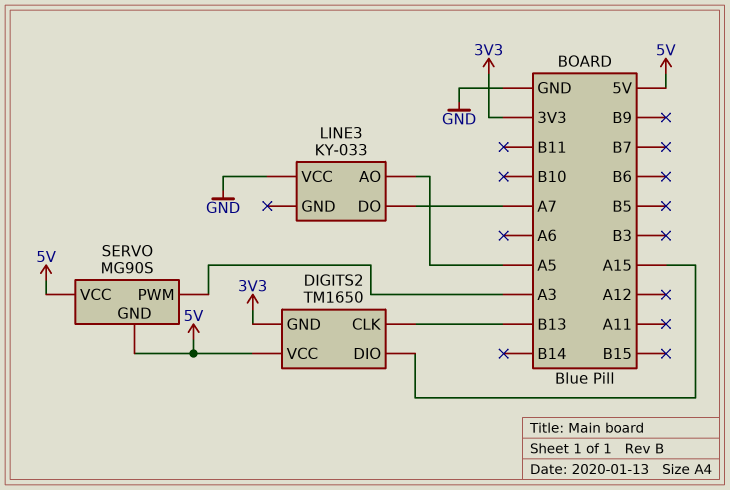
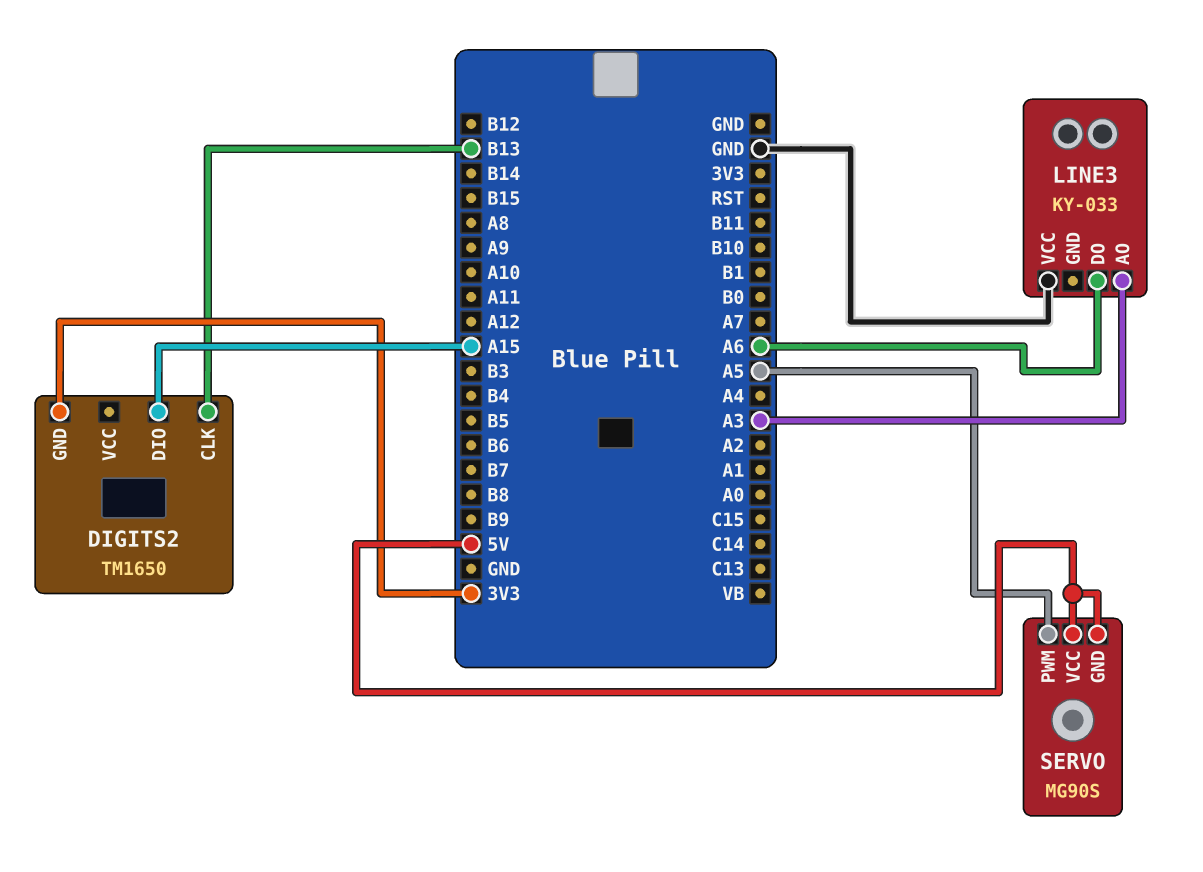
DIGITS2 pin VCC: 5V -> none
LINE3 pin AO: A5 -> A3
LINE3 pin DO: A7 -> A6
SERVO pin PWM: A3 -> A5

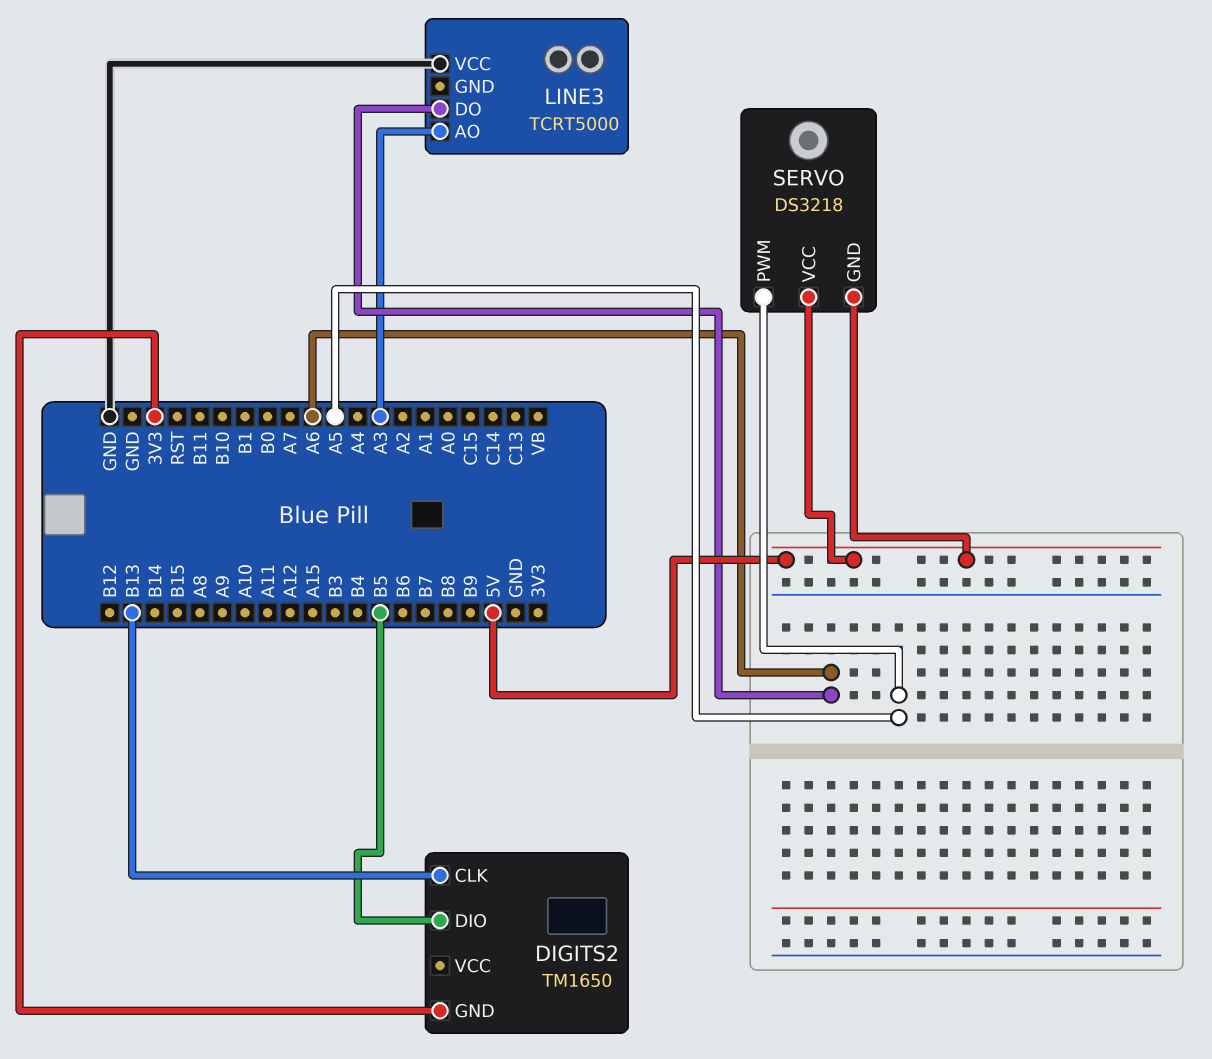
DIGITS2 pin DIO: A15 -> B5
LINE3: KY-033 -> TCRT5000
SERVO: MG90S -> DS3218

